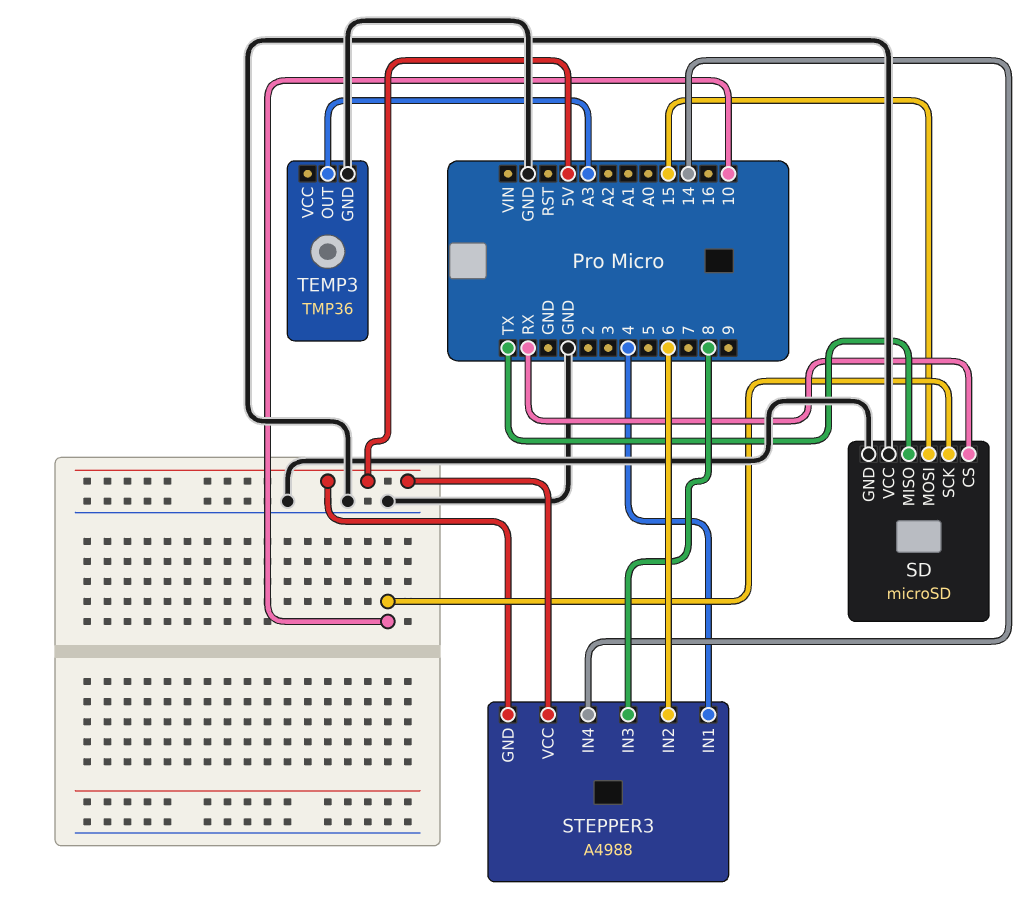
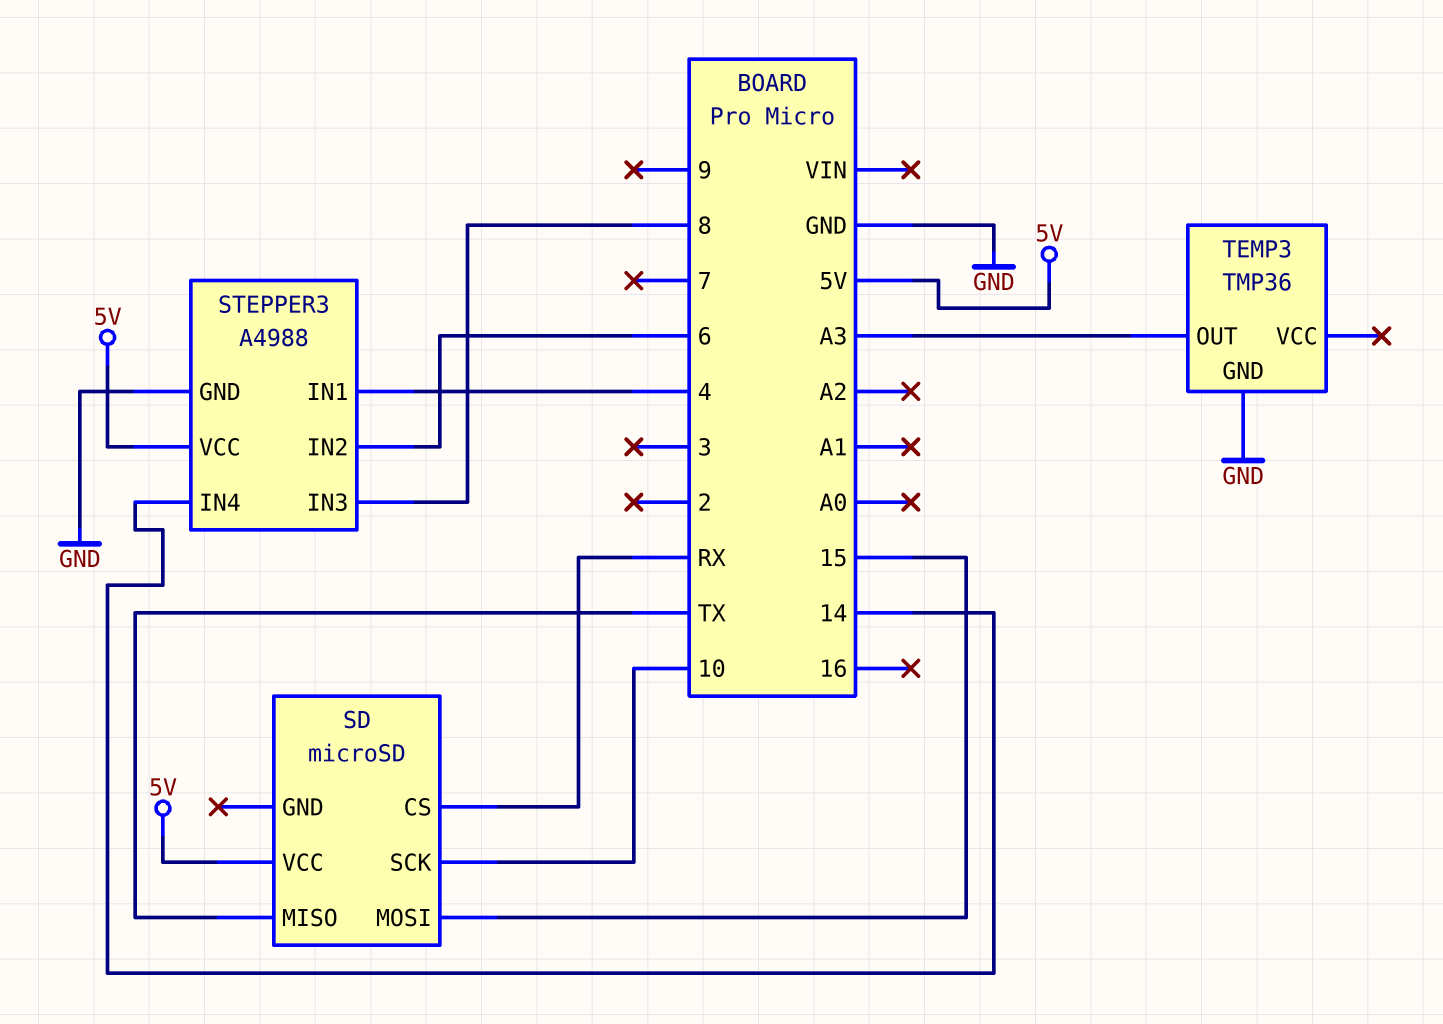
SD pin GND: GND -> none
SD pin VCC: GND -> 5V
STEPPER3 pin GND: 5V -> GND

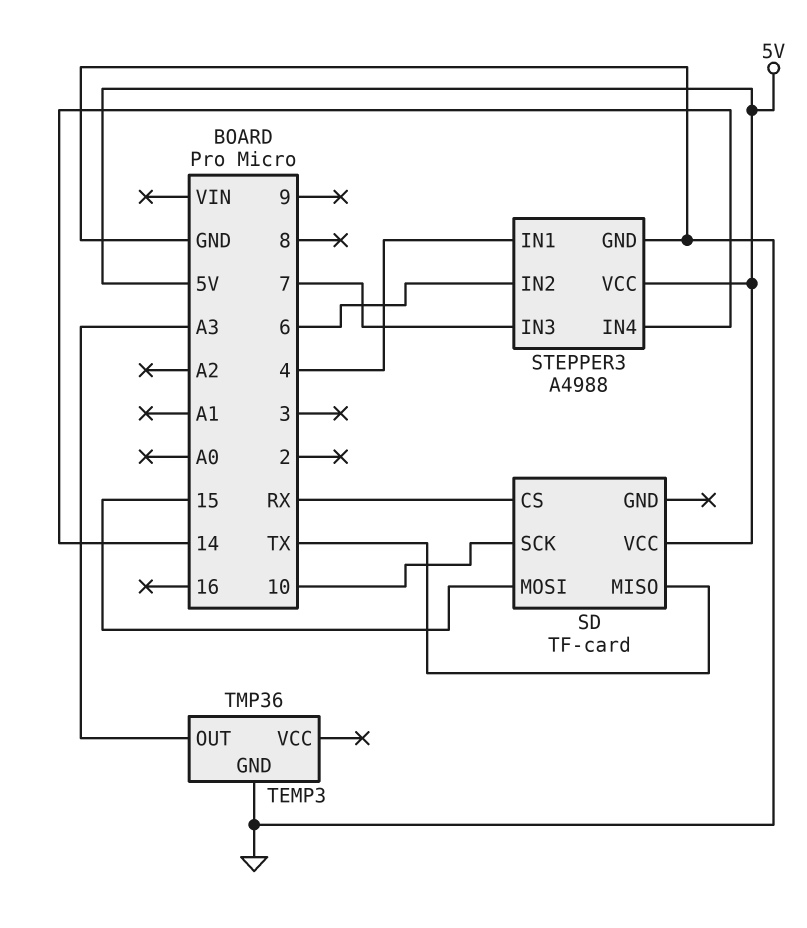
SD: microSD -> TF-card
STEPPER3 pin IN3: 8 -> 7

